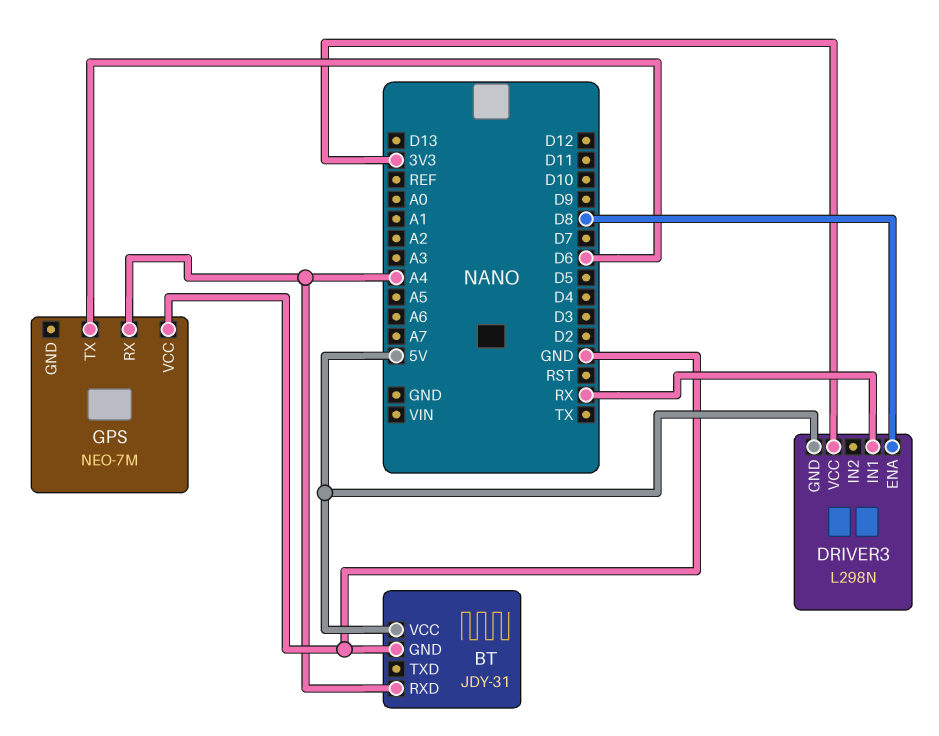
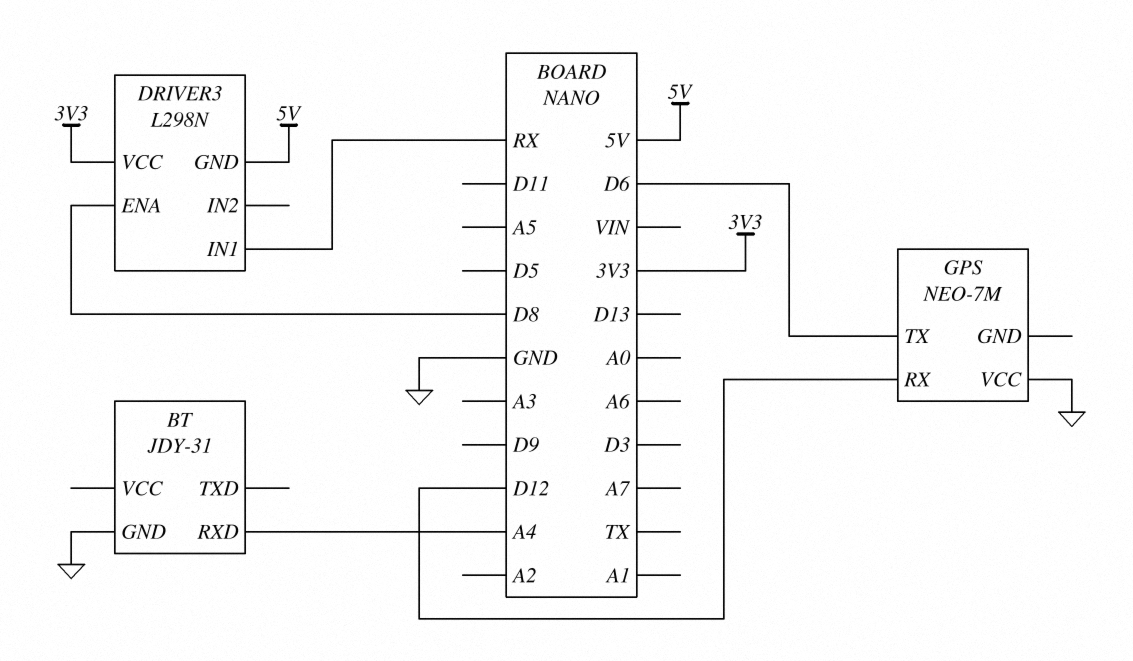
BT pin VCC: 5V -> none
GPS pin RX: A4 -> D12

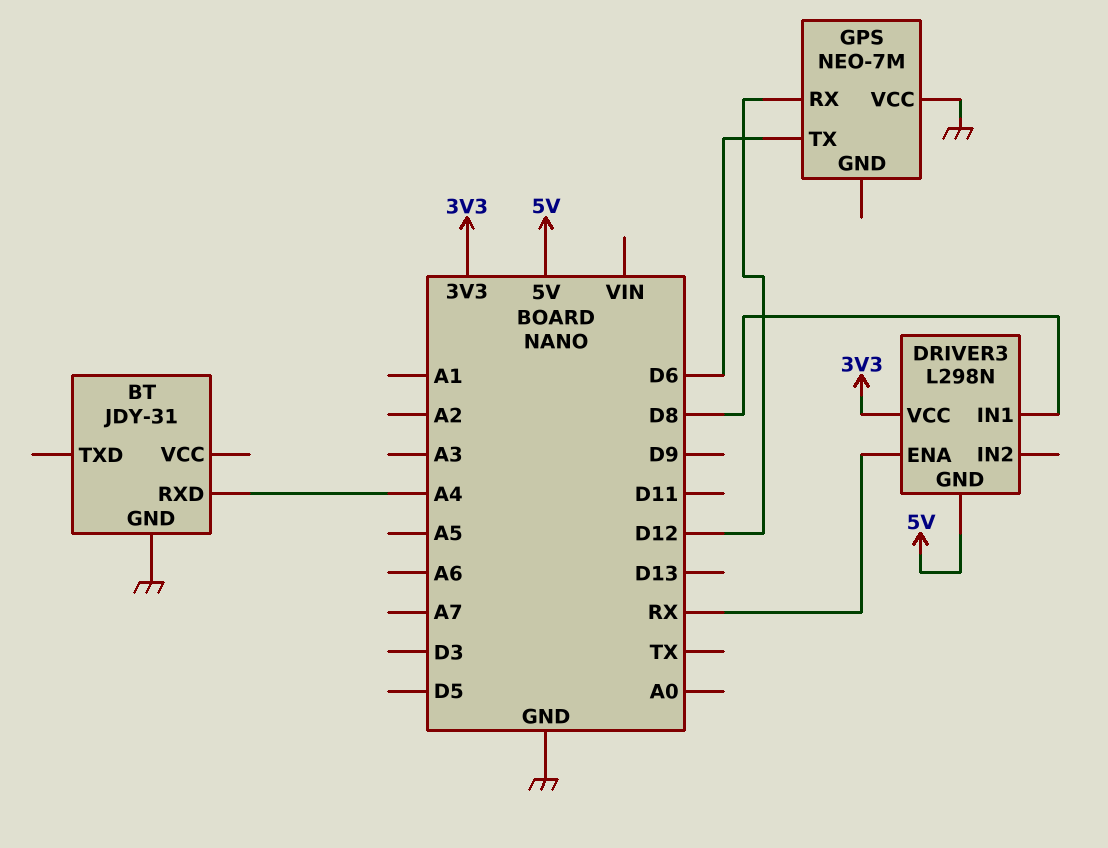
DRIVER3 pin ENA: D8 -> RX
DRIVER3 pin IN1: RX -> D8

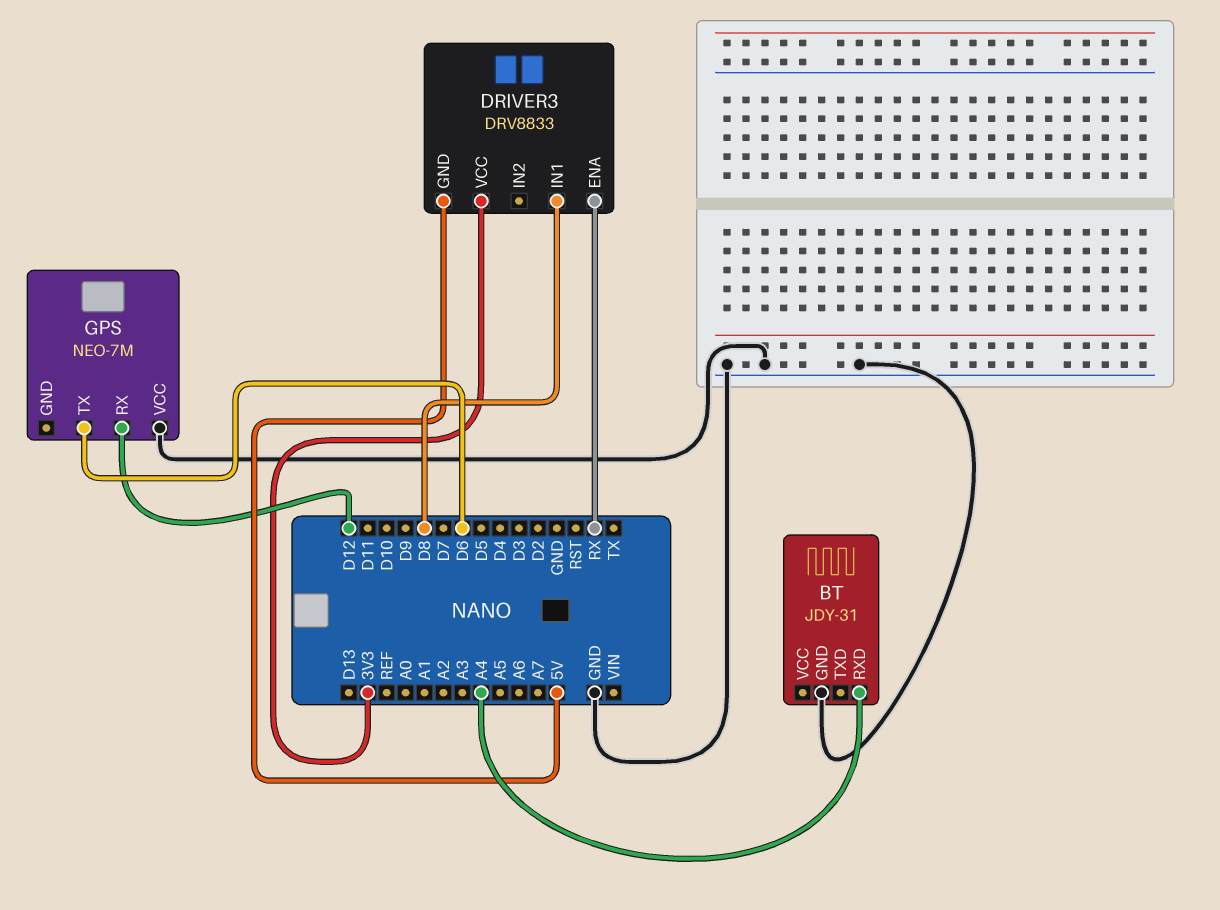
DRIVER3: L298N -> DRV8833

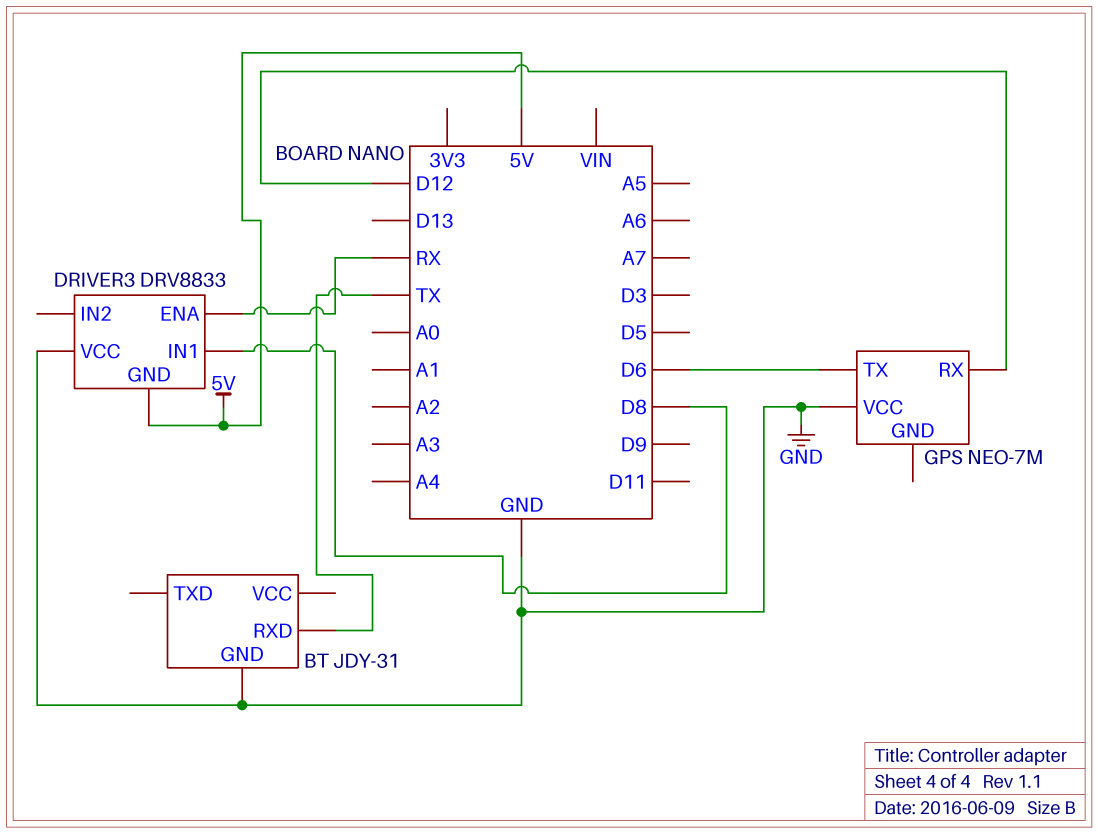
BT pin RXD: A4 -> TX
DRIVER3 pin VCC: 3V3 -> GND

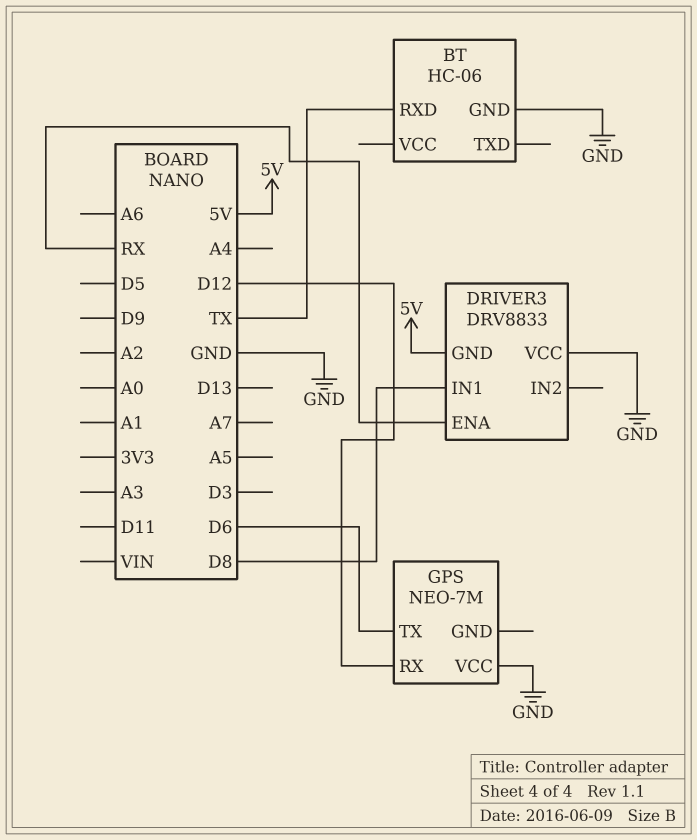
BT: JDY-31 -> HC-06

